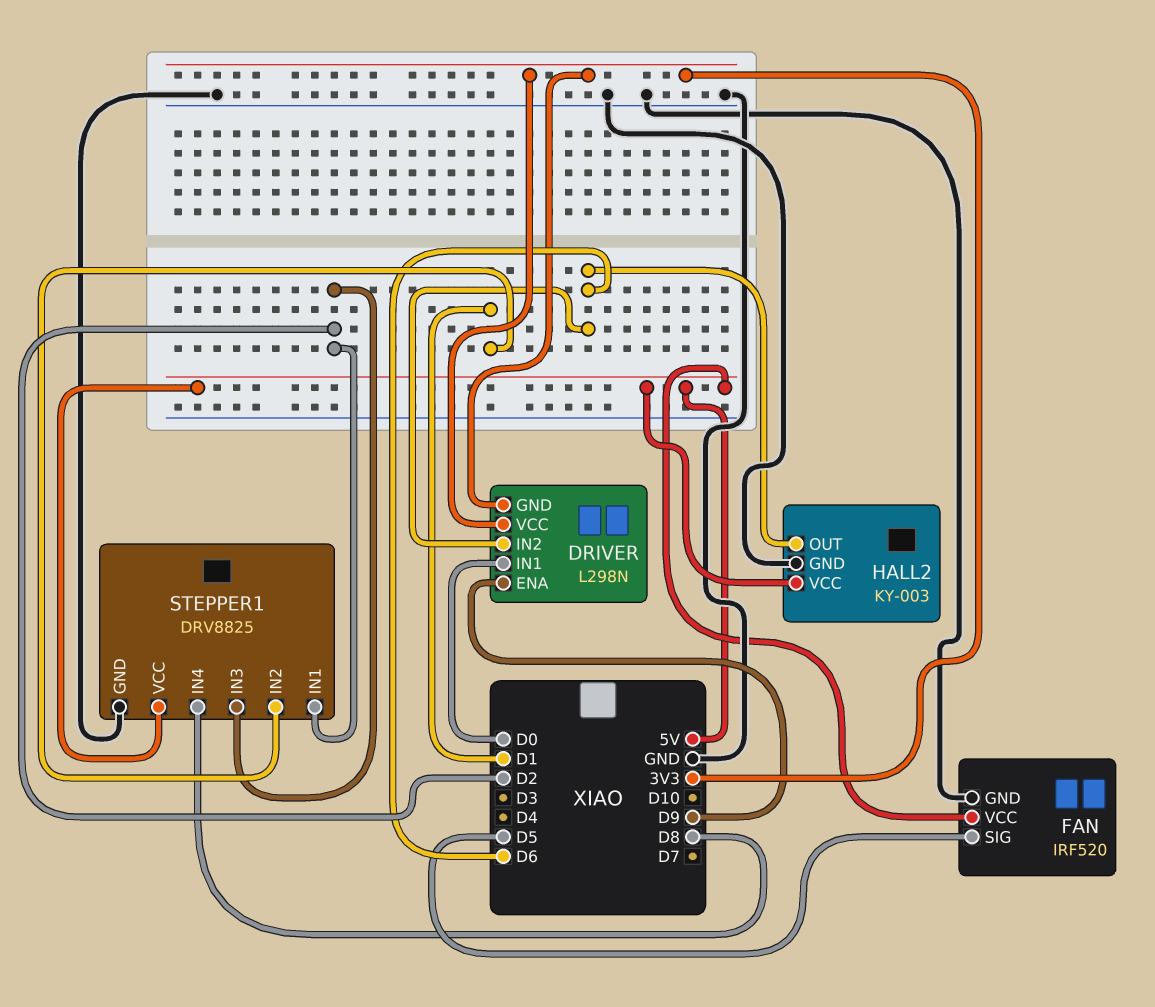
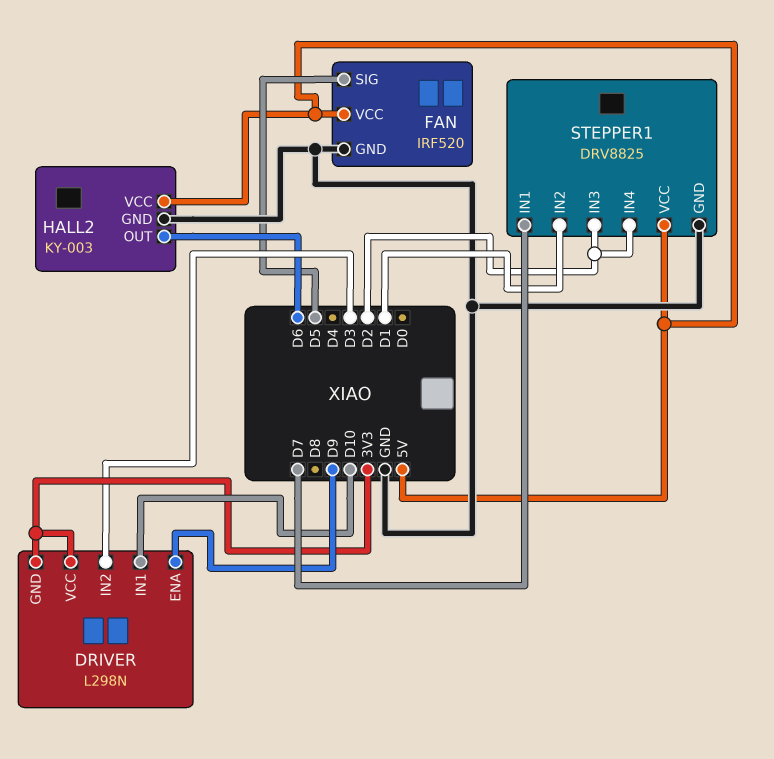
DRIVER pin IN1: D0 -> D10
DRIVER pin IN2: D6 -> D3
STEPPER1 pin IN1: D2 -> D7
STEPPER1 pin IN4: D8 -> D2

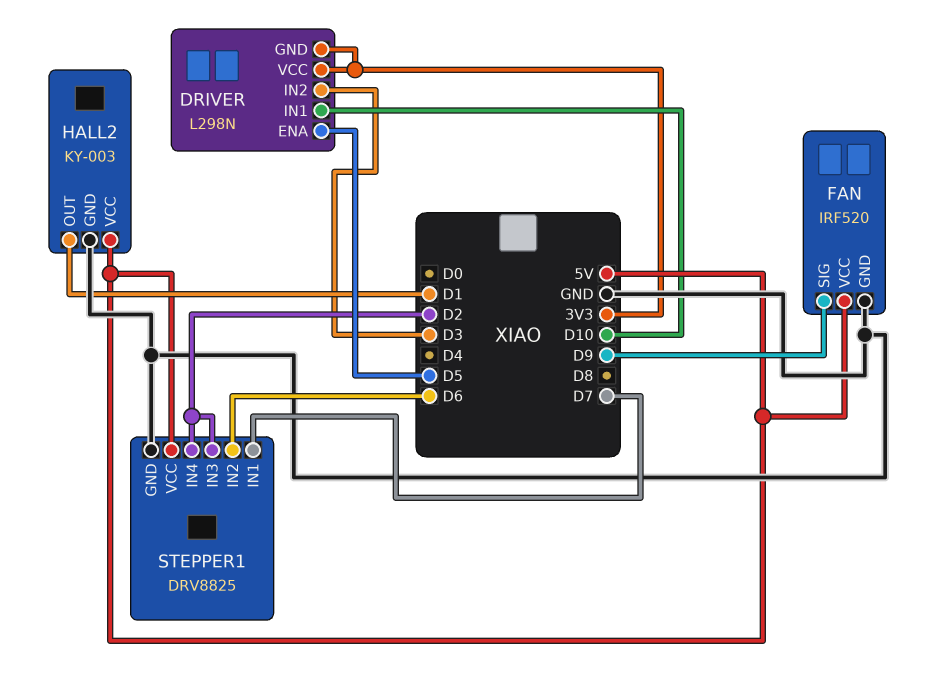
DRIVER pin ENA: D9 -> D5
FAN pin SIG: D5 -> D9
HALL2 pin OUT: D6 -> D1
STEPPER1 pin IN2: D1 -> D6

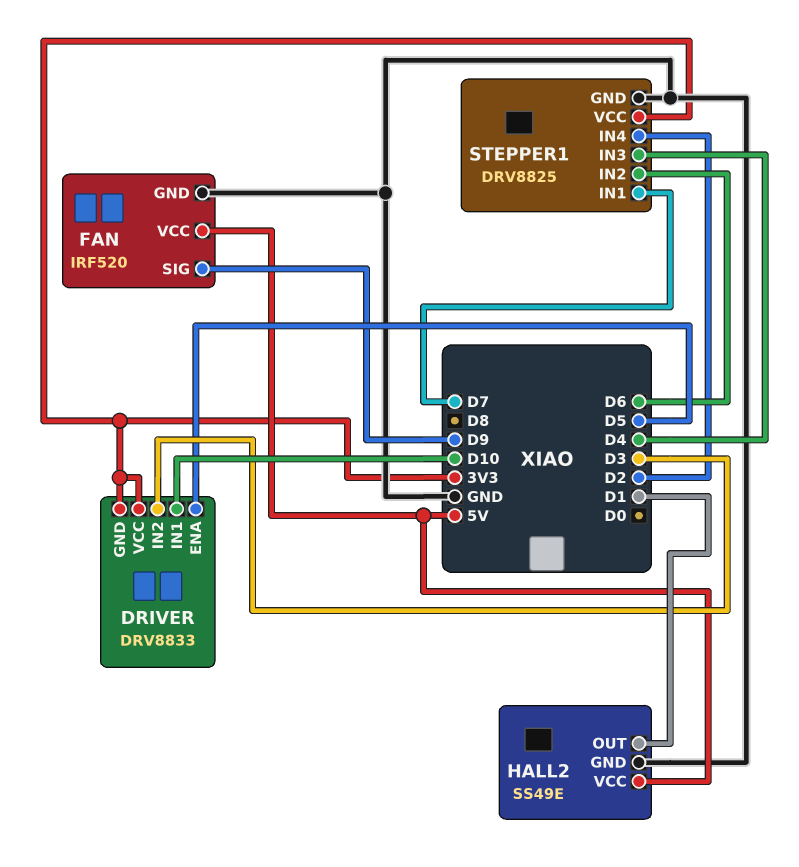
DRIVER: L298N -> DRV8833
HALL2: KY-003 -> SS49E
STEPPER1 pin IN3: D2 -> D4
STEPPER1 pin VCC: 5V -> 3V3

